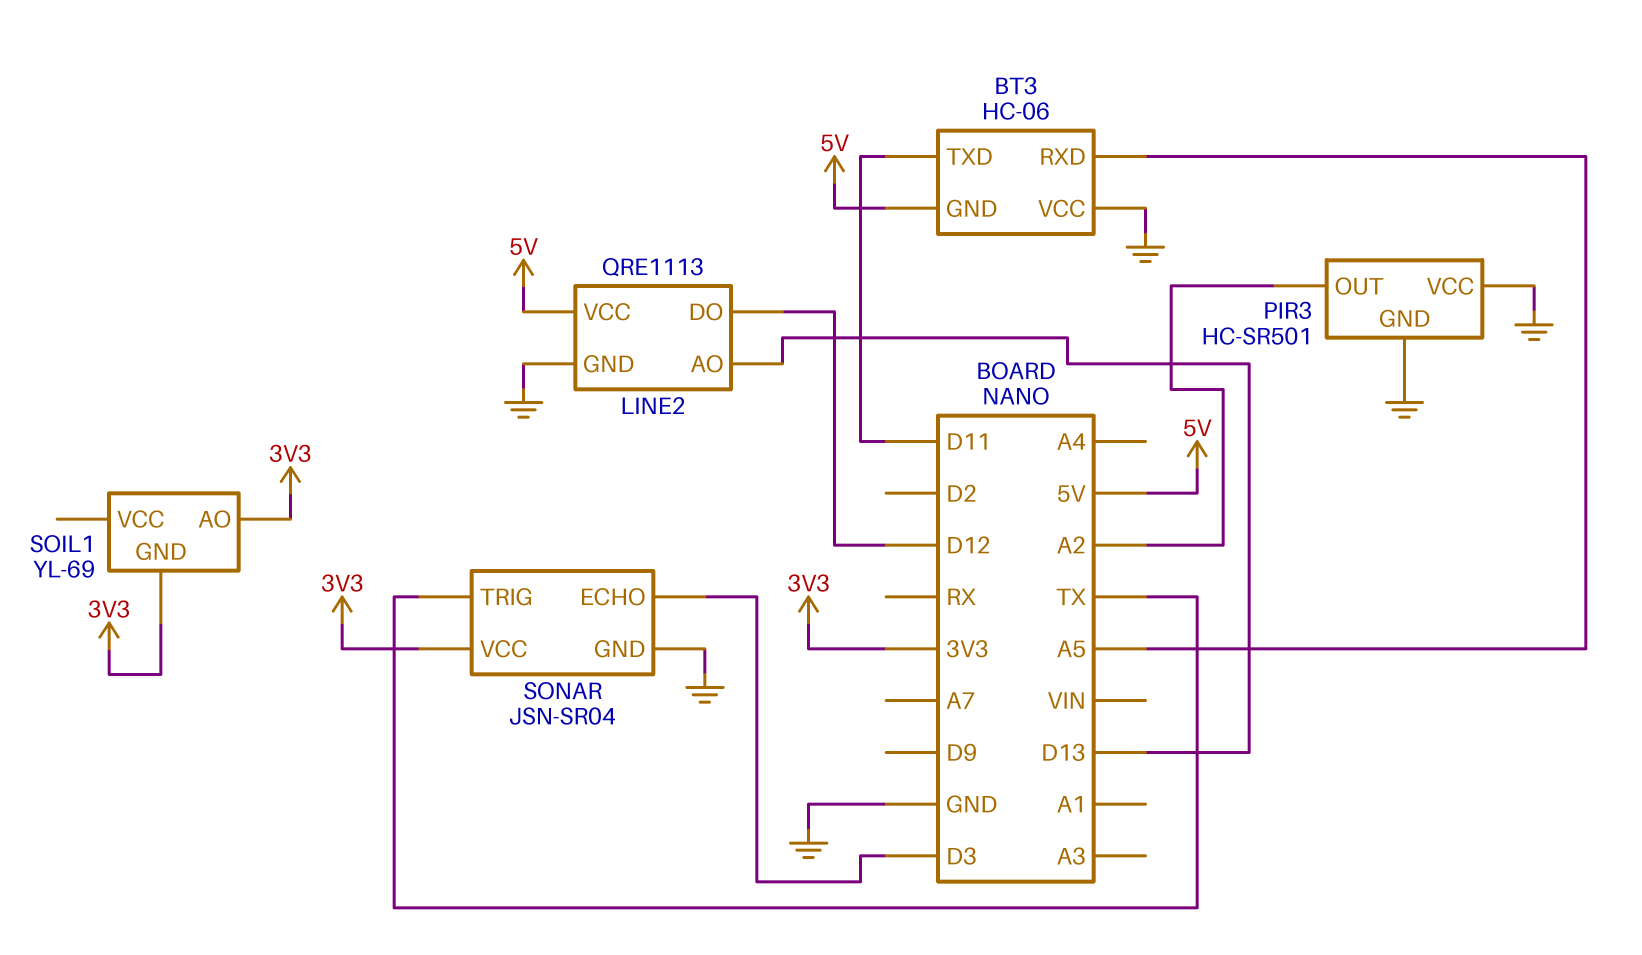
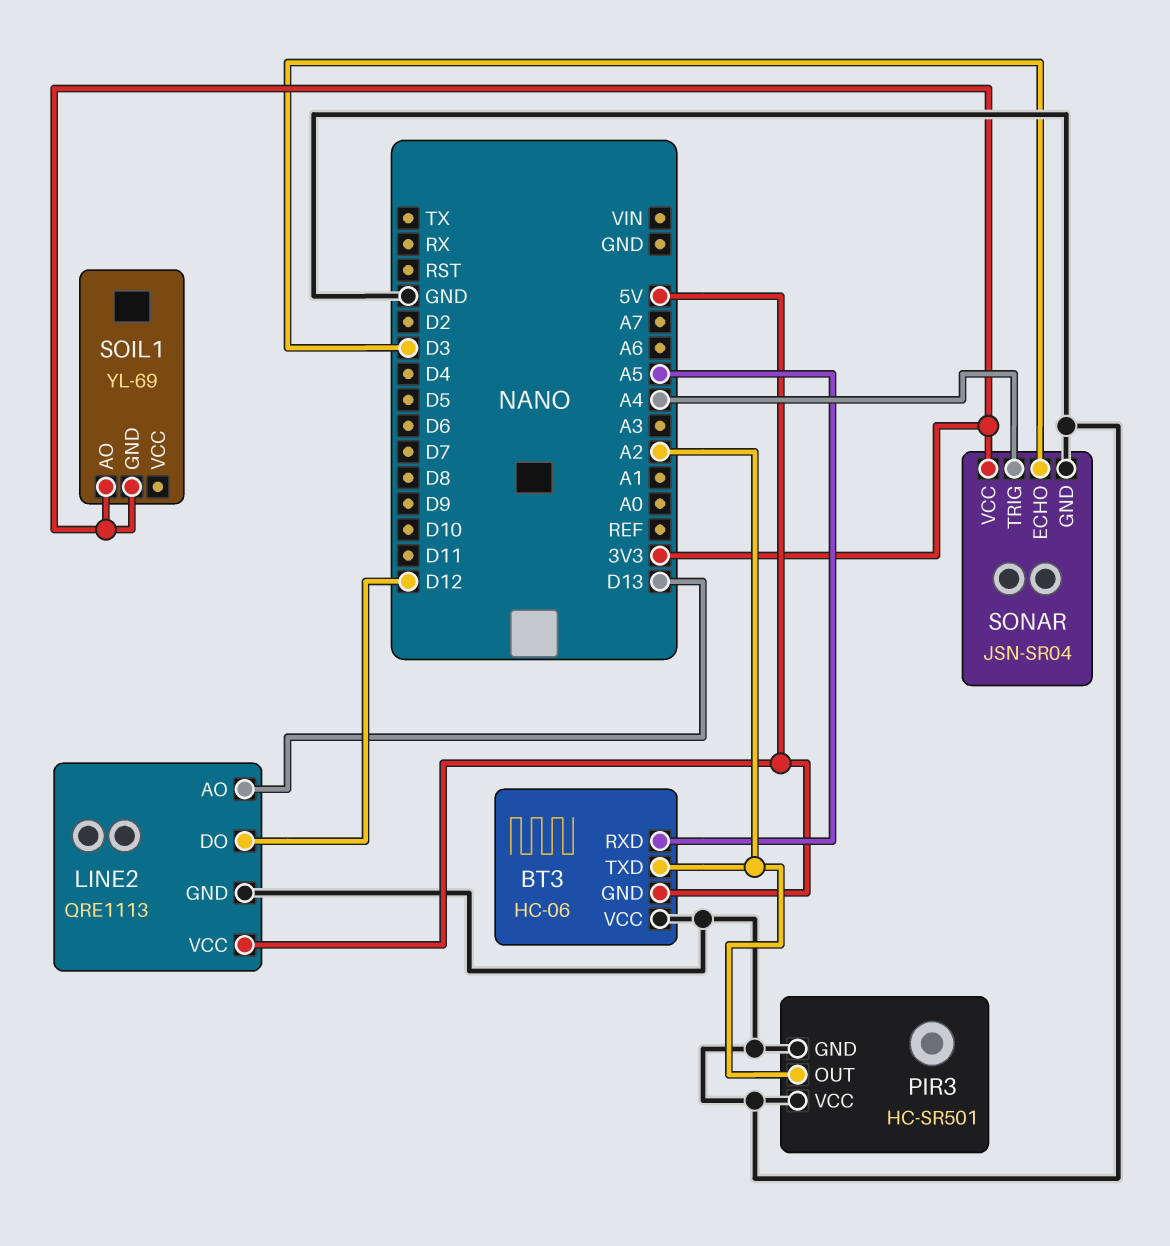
BT3 pin TXD: D11 -> A2
SONAR pin TRIG: TX -> A4

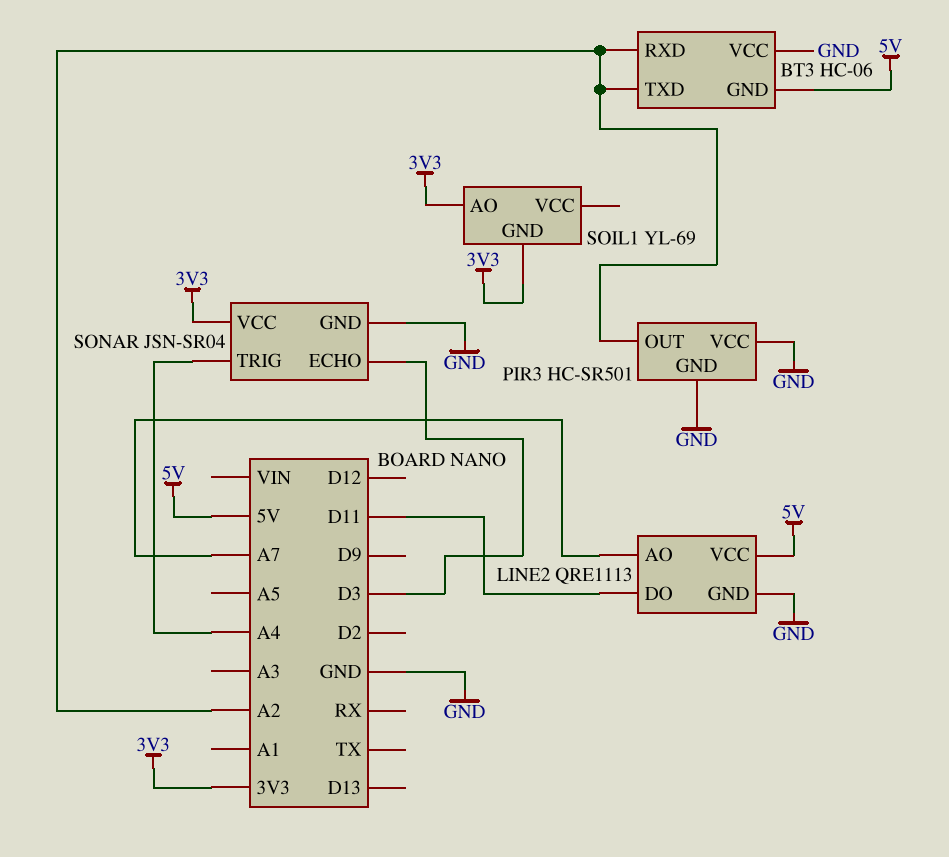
BT3 pin RXD: A5 -> A2
LINE2 pin AO: D13 -> A7
LINE2 pin DO: D12 -> D11

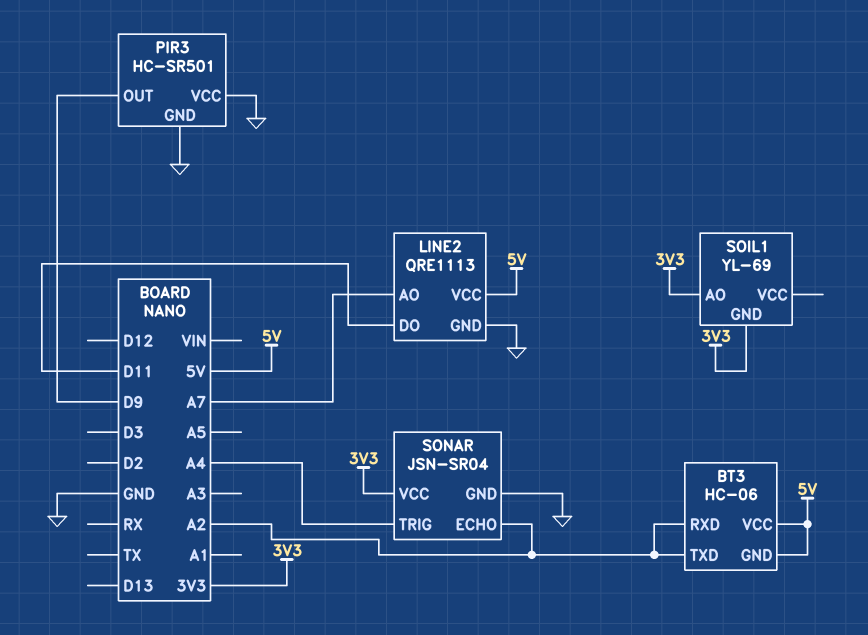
BT3 pin VCC: GND -> 5V
PIR3 pin OUT: A2 -> D9
SONAR pin ECHO: D3 -> A2

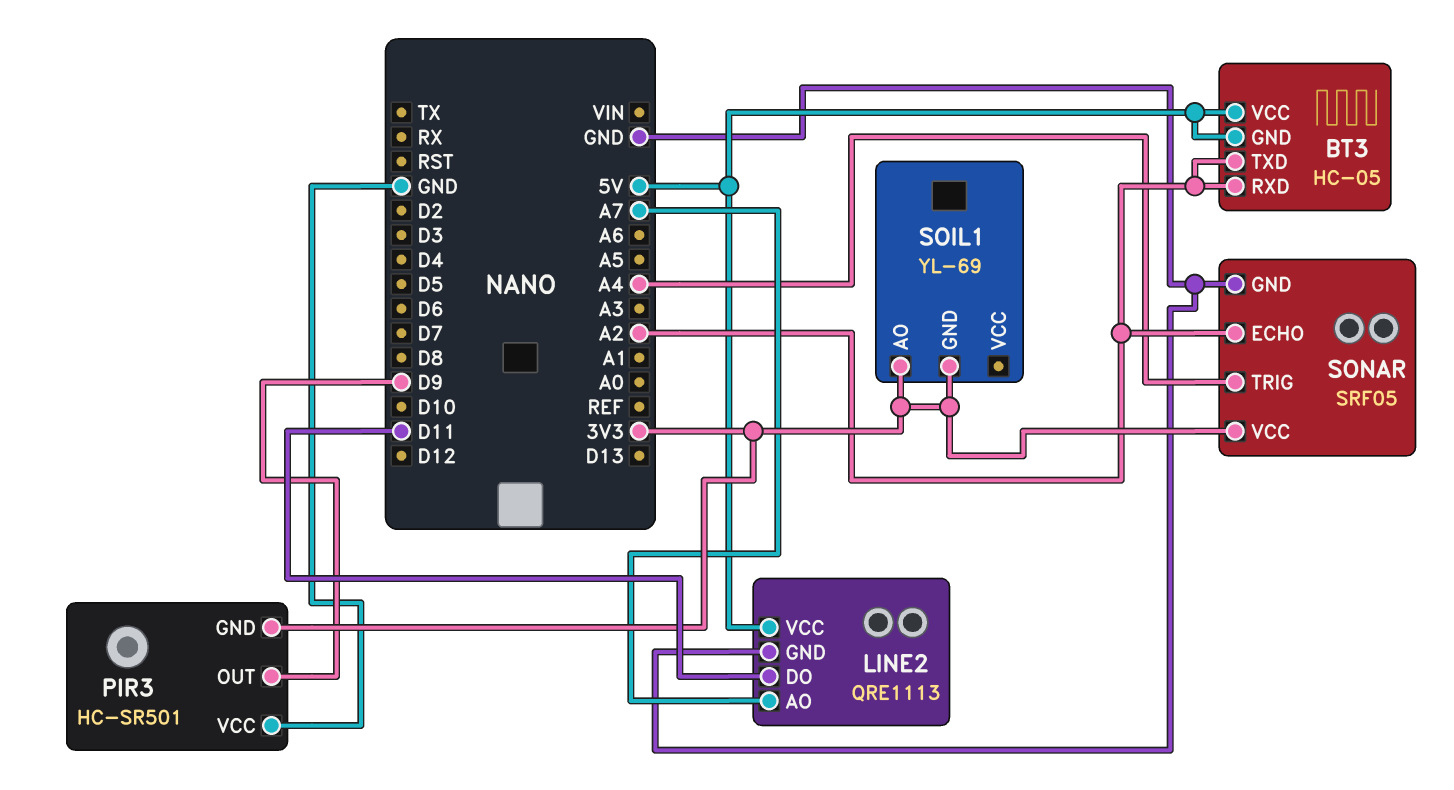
BT3: HC-06 -> HC-05
PIR3 pin GND: GND -> 3V3
SONAR: JSN-SR04 -> SRF05

